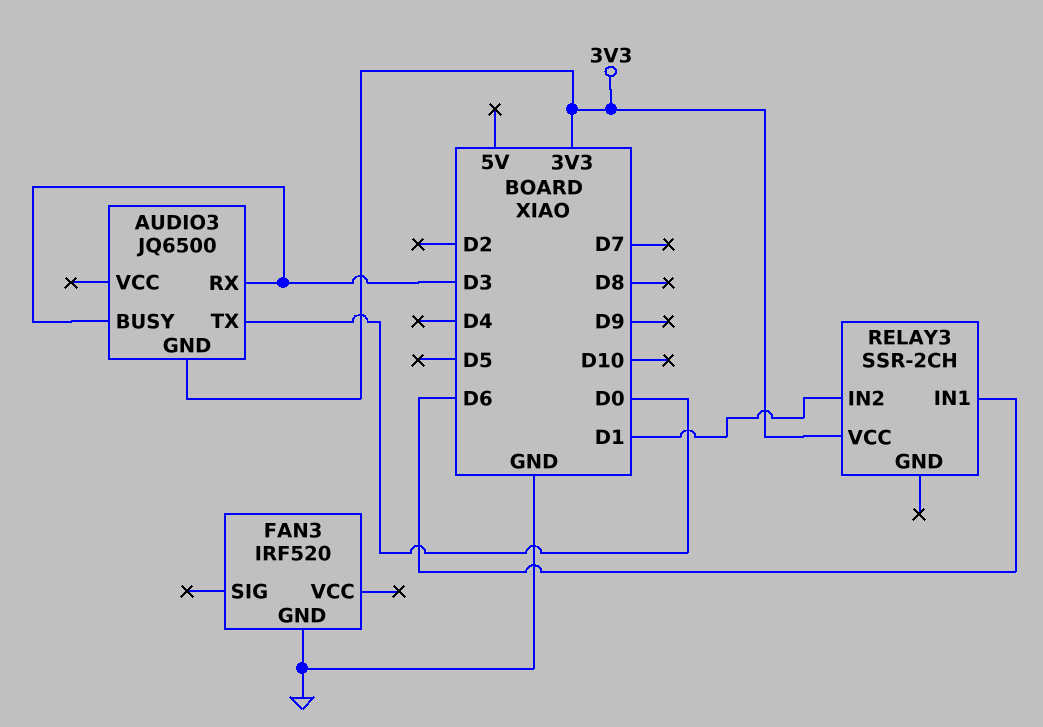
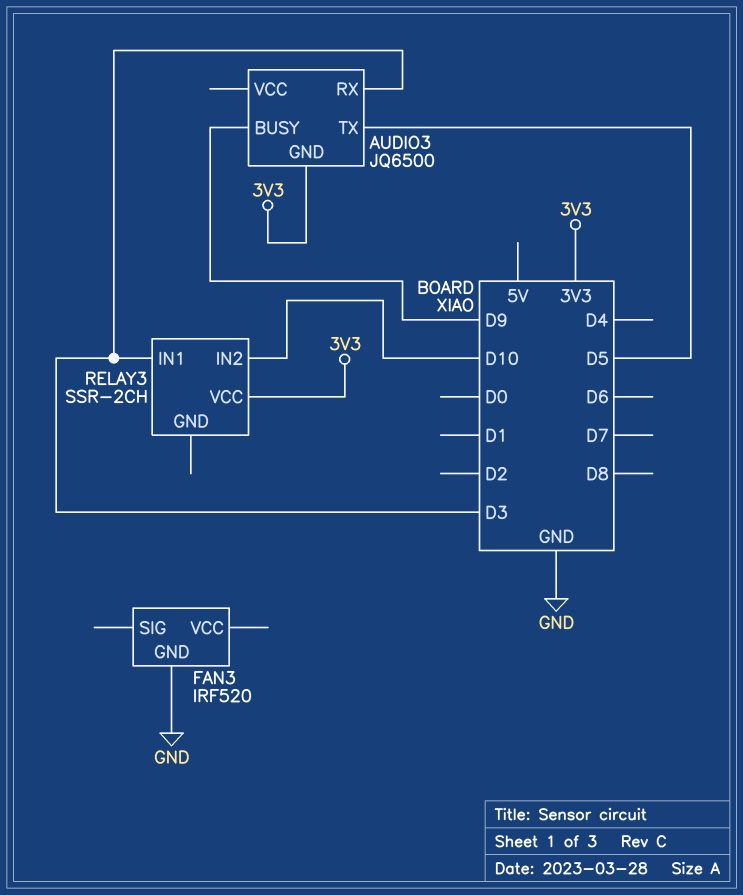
AUDIO3 pin BUSY: D3 -> D9
AUDIO3 pin TX: D0 -> D5
RELAY3 pin IN1: D6 -> D3
RELAY3 pin IN2: D1 -> D10

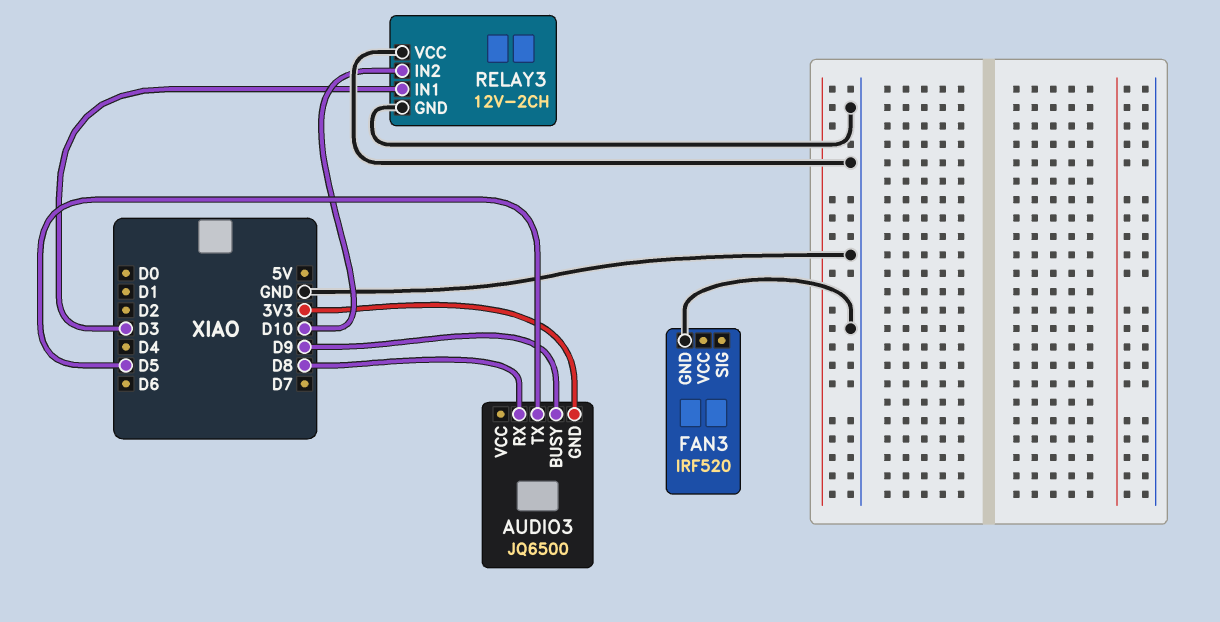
AUDIO3 pin RX: D3 -> D8
RELAY3: SSR-2CH -> 12V-2CH
RELAY3 pin GND: none -> GND
RELAY3 pin VCC: 3V3 -> GND

